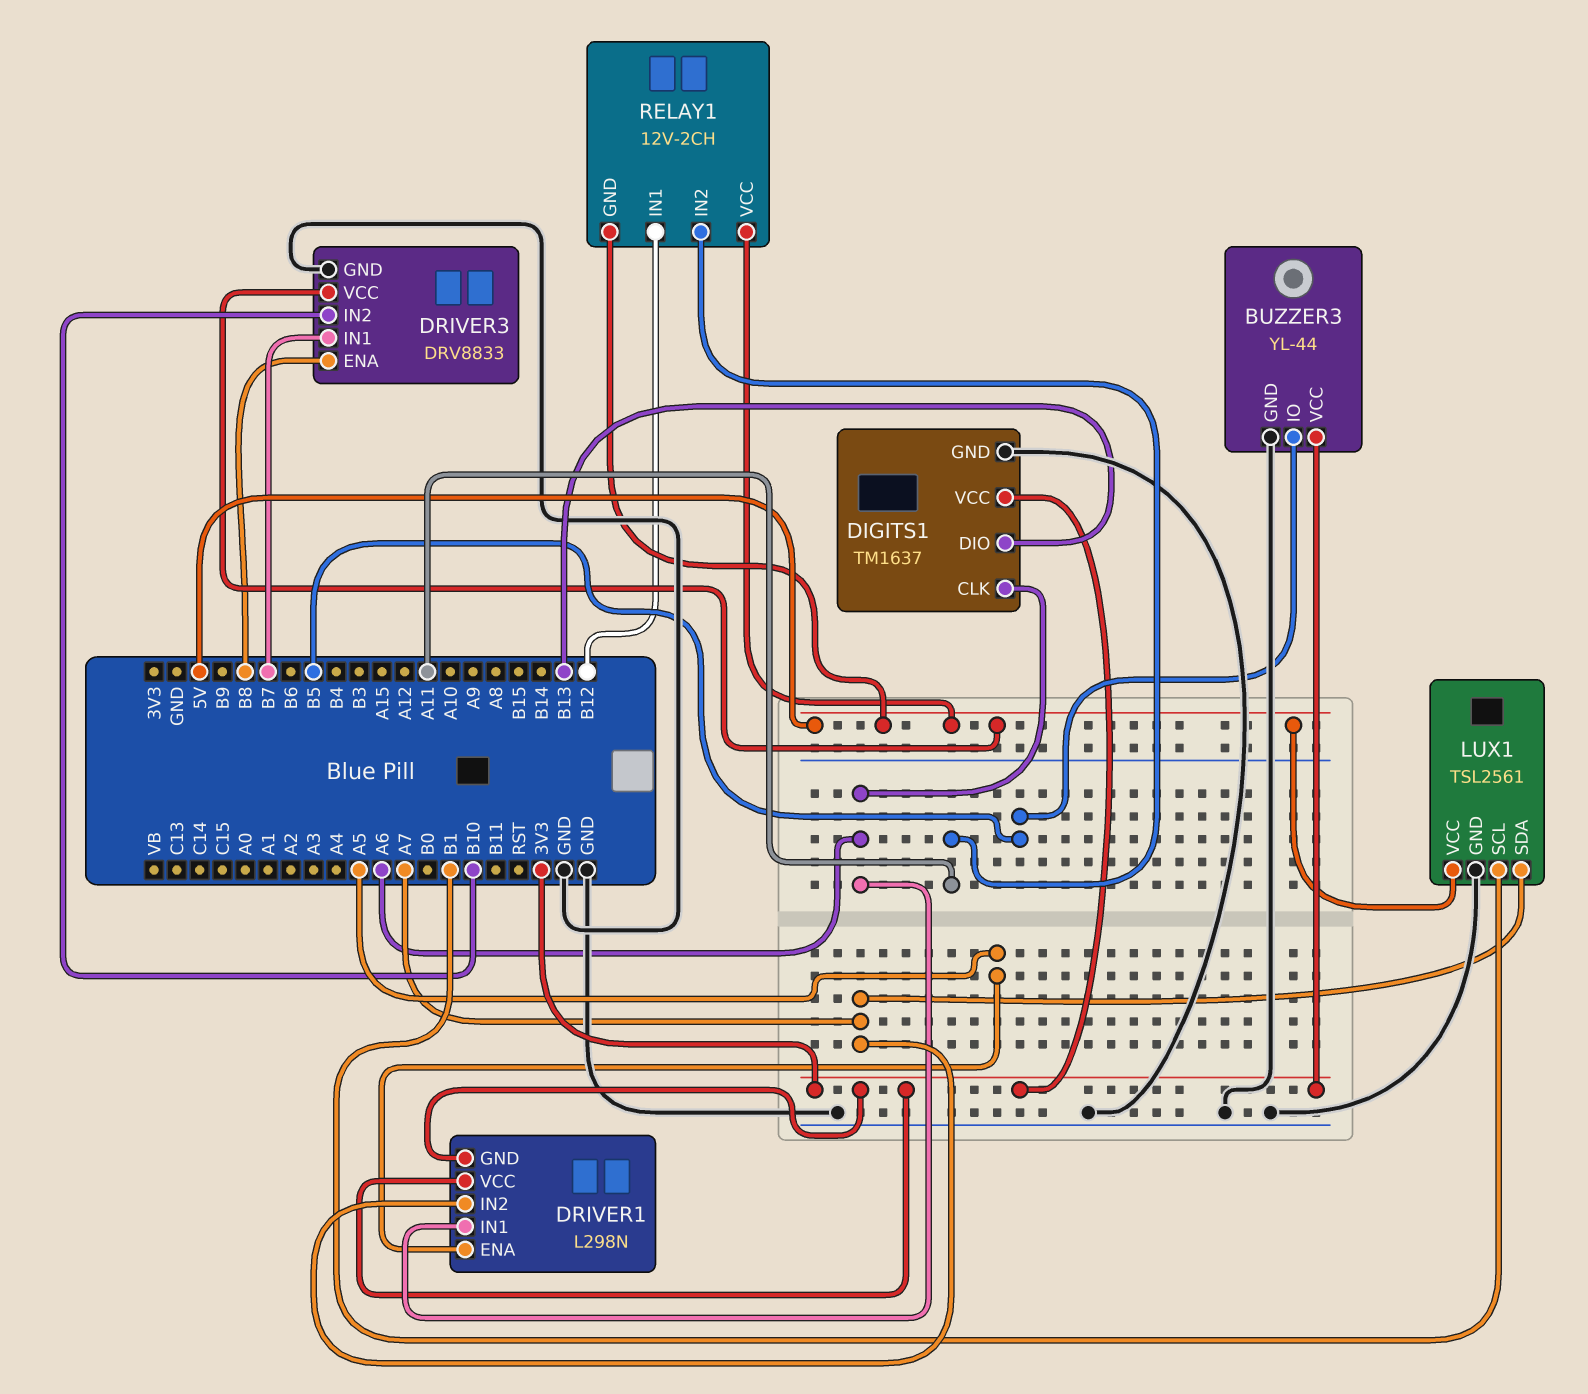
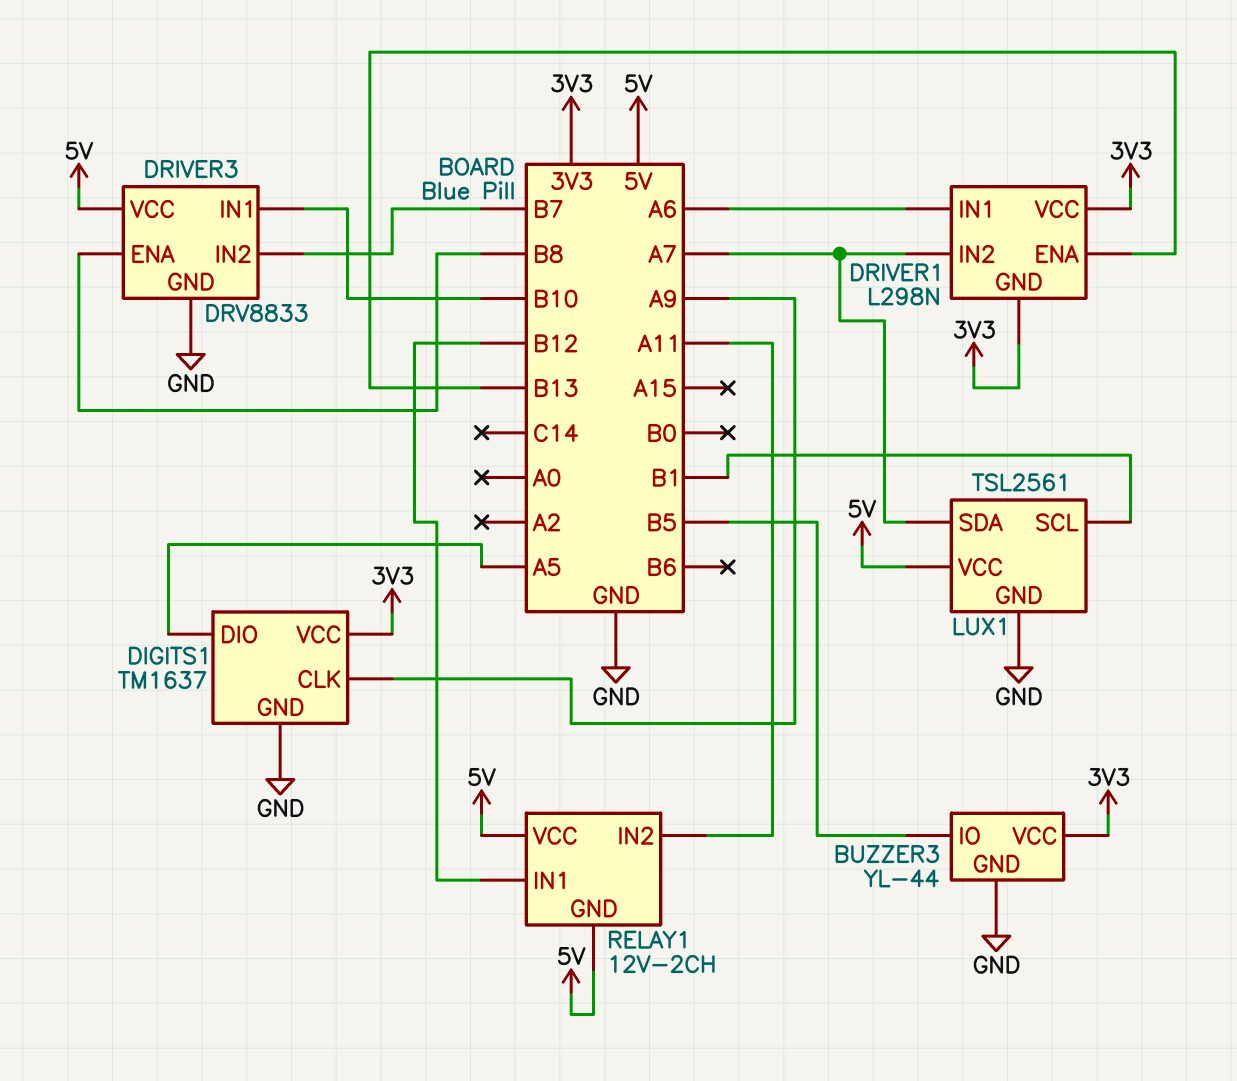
DIGITS1 pin CLK: A6 -> A9
DIGITS1 pin DIO: B13 -> A5
DRIVER1 pin ENA: A5 -> B13
DRIVER3 pin IN1: B7 -> B10
DRIVER3 pin IN2: B10 -> B7

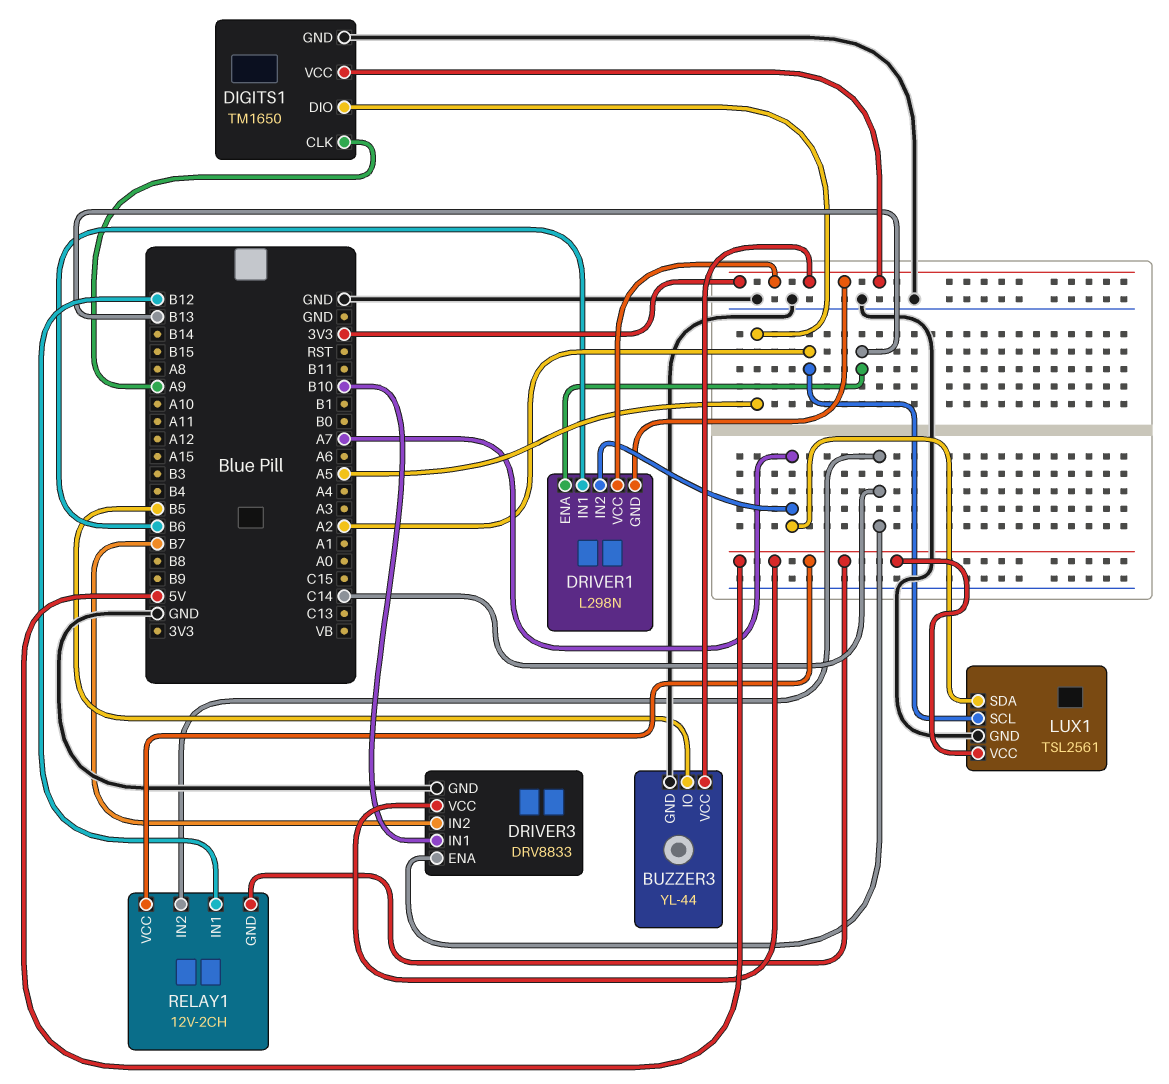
DIGITS1: TM1637 -> TM1650
DRIVER1 pin IN1: A6 -> B6
DRIVER3 pin ENA: B8 -> C14
LUX1 pin SCL: B1 -> A2
RELAY1 pin IN2: A11 -> C14

